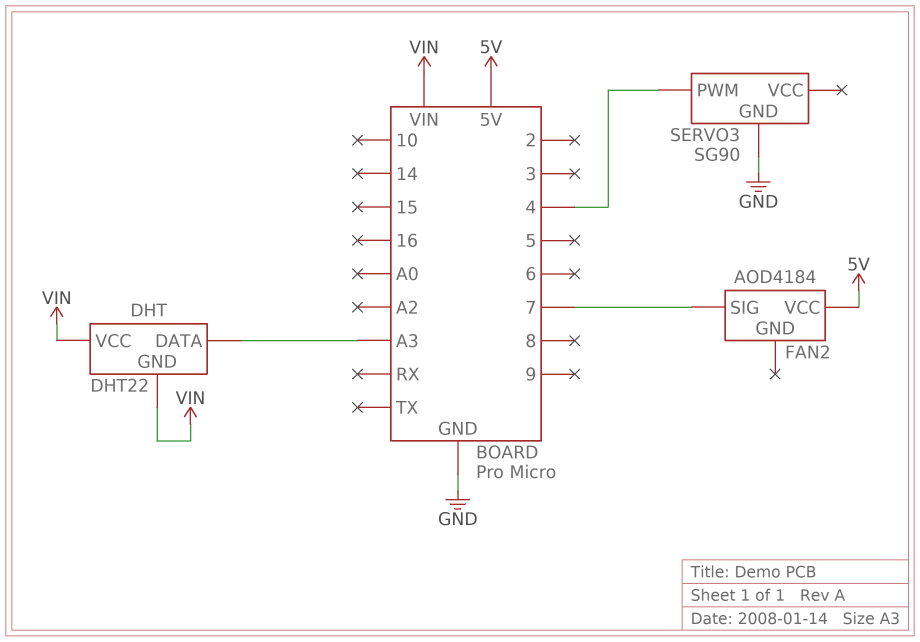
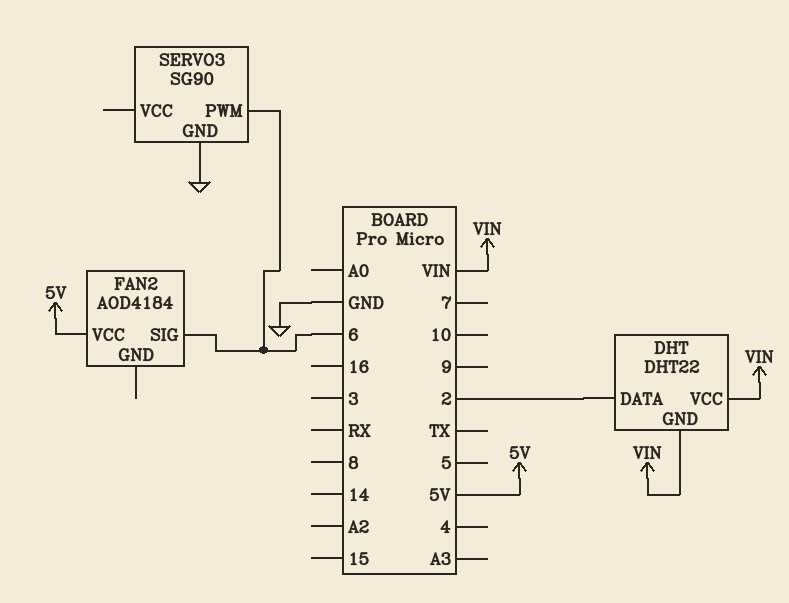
DHT pin DATA: A3 -> 2
FAN2 pin SIG: 7 -> 6
SERVO3 pin PWM: 4 -> 6

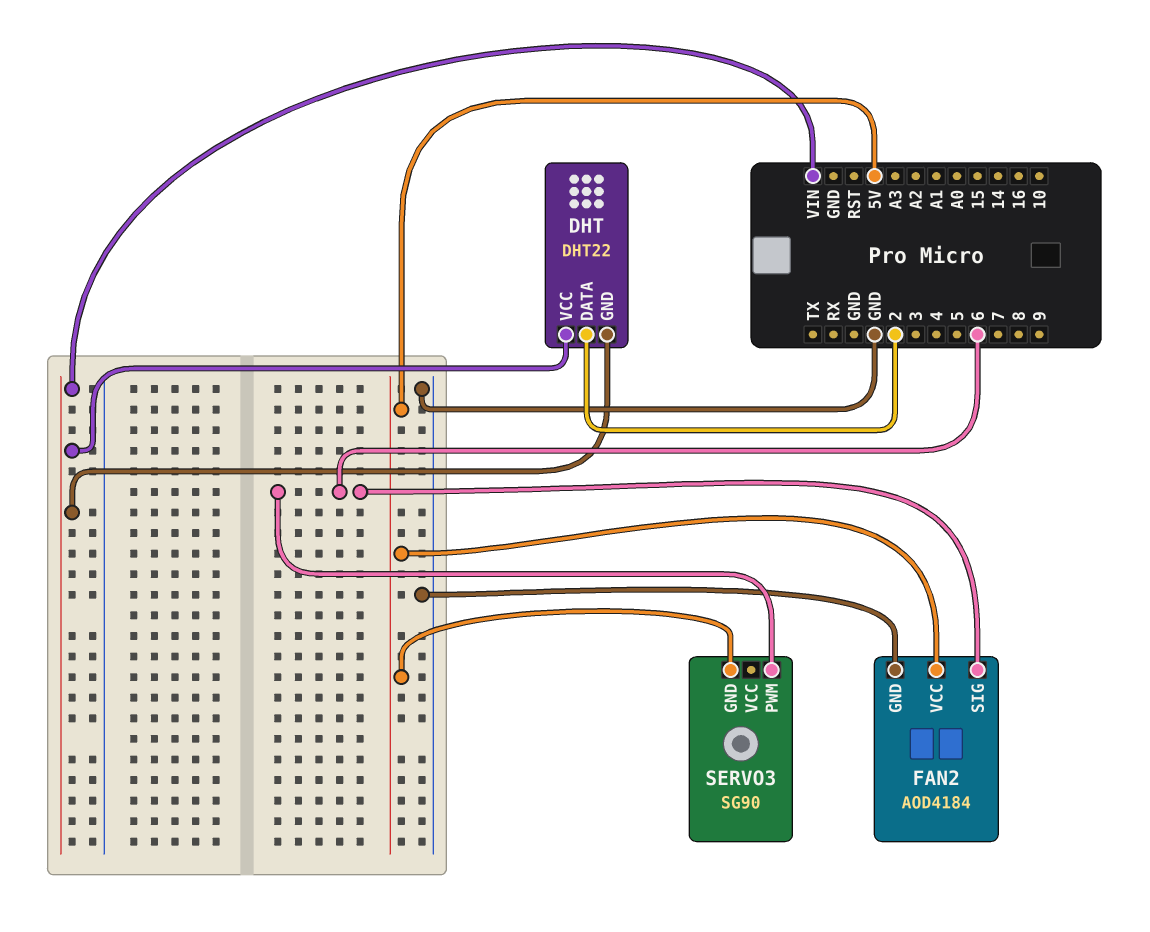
FAN2 pin GND: none -> GND
SERVO3 pin GND: GND -> 5V

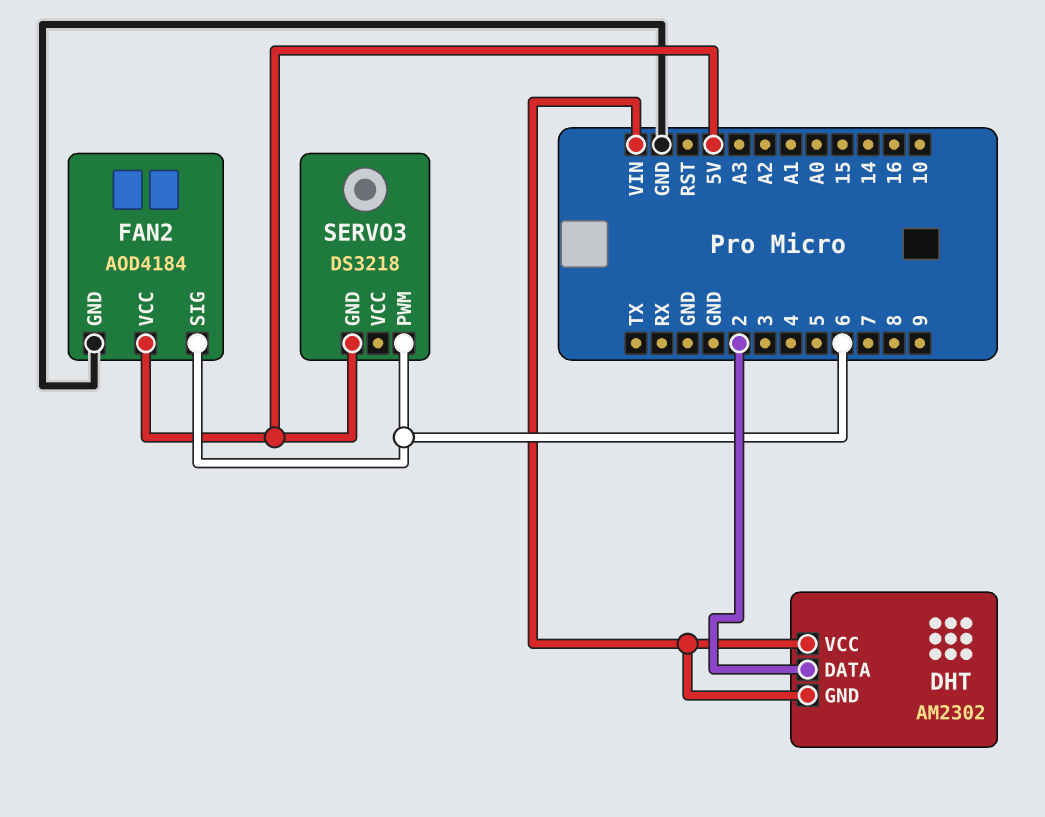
DHT: DHT22 -> AM2302
SERVO3: SG90 -> DS3218

